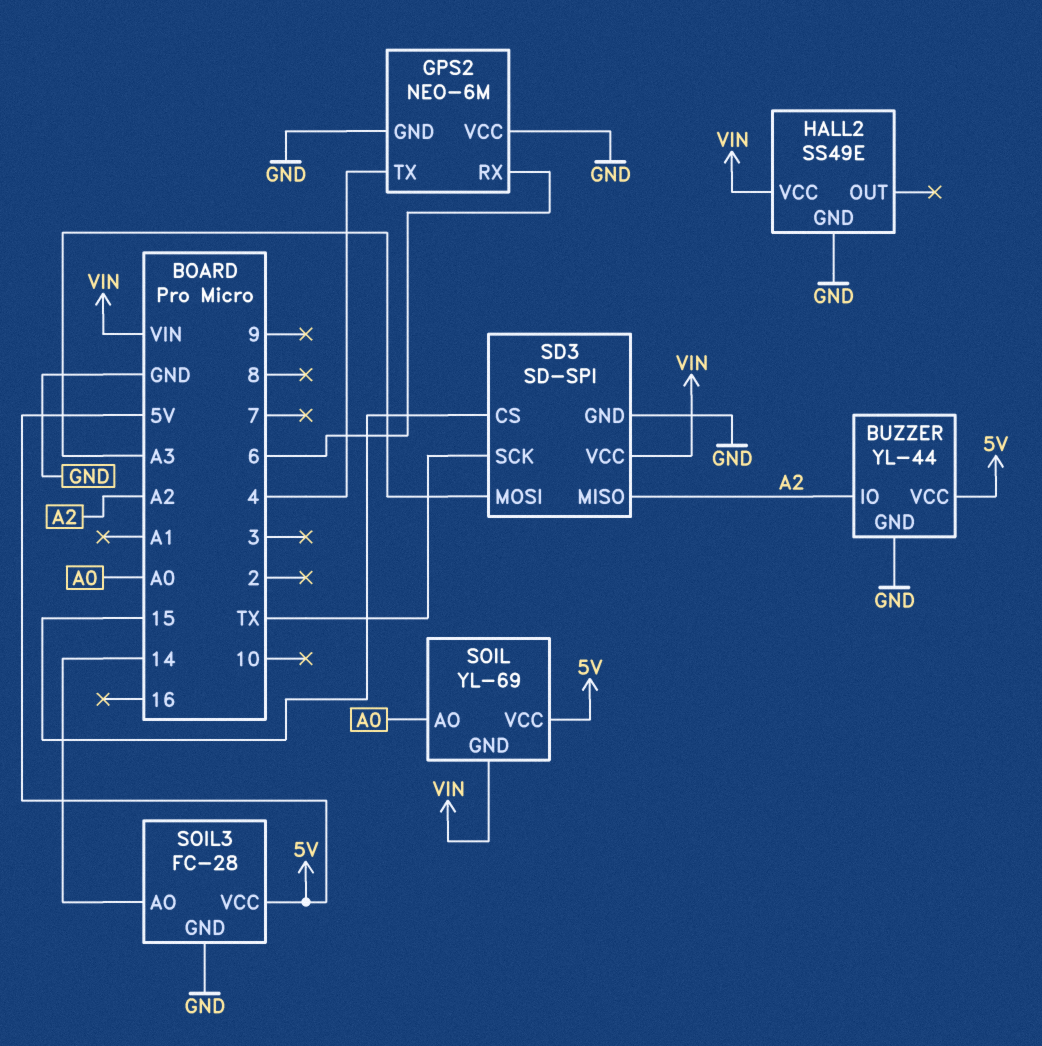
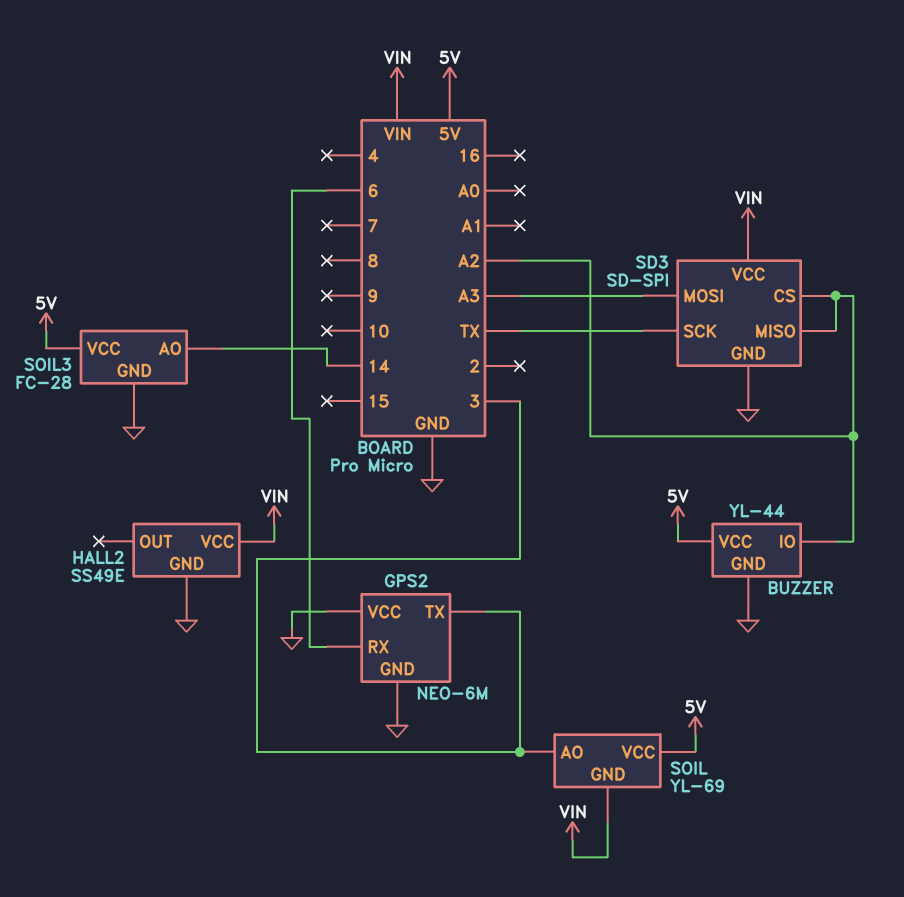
GPS2 pin TX: 4 -> 3
SD3 pin CS: 15 -> A2
SOIL pin AO: A0 -> 3

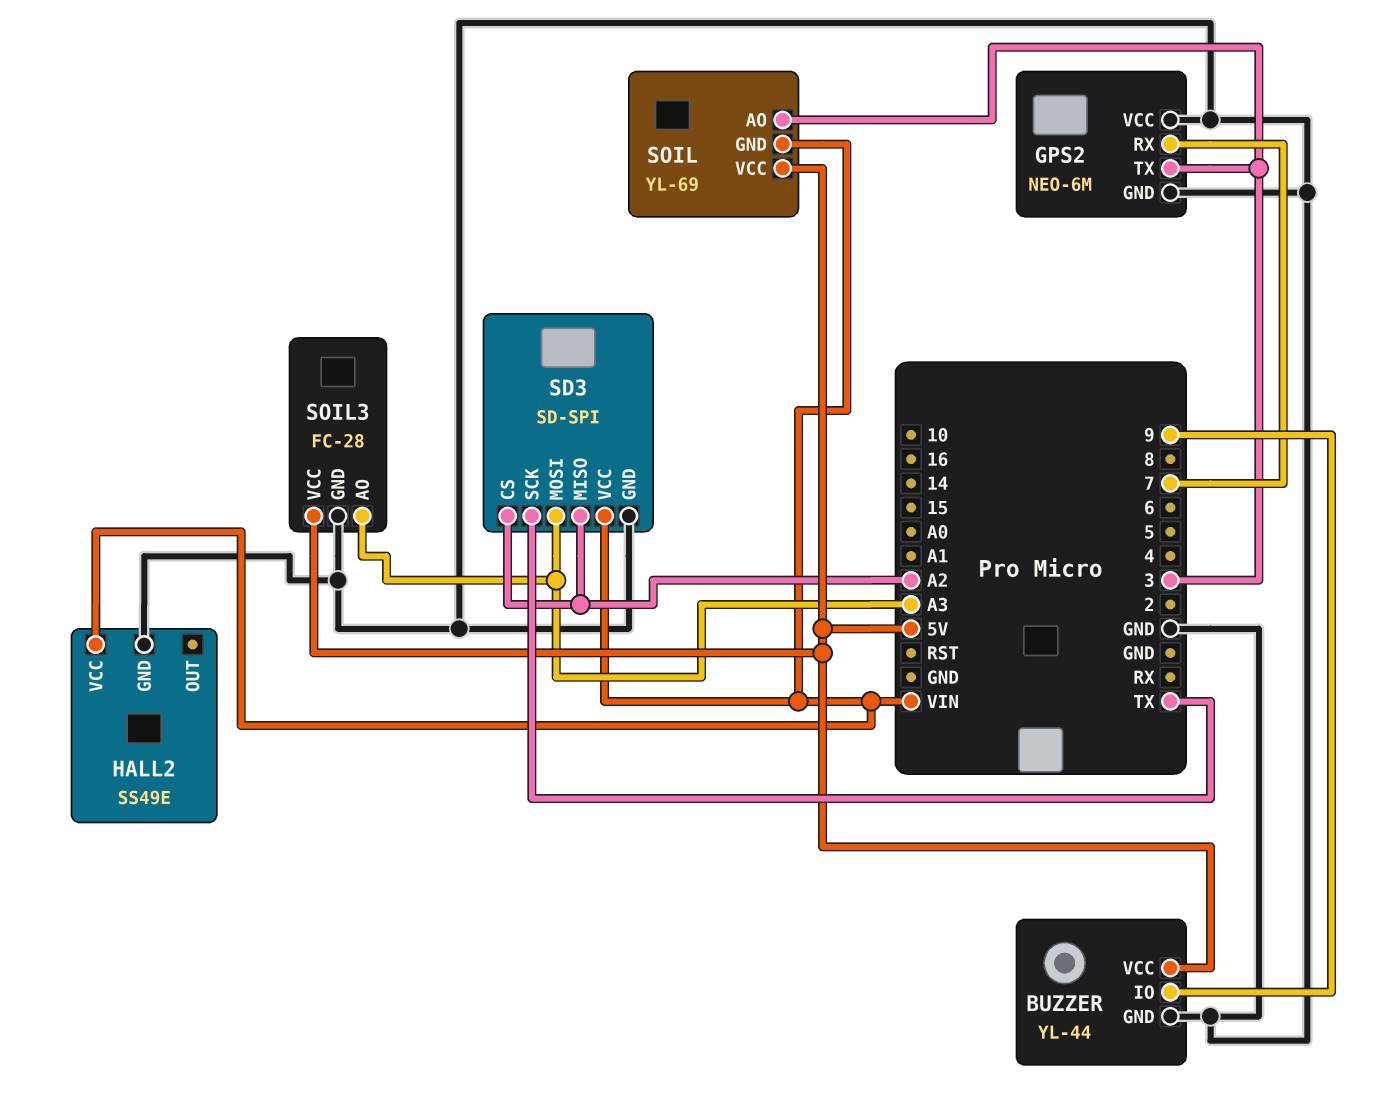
BUZZER pin IO: A2 -> 9
GPS2 pin RX: 6 -> 7
SOIL3 pin AO: 14 -> A3

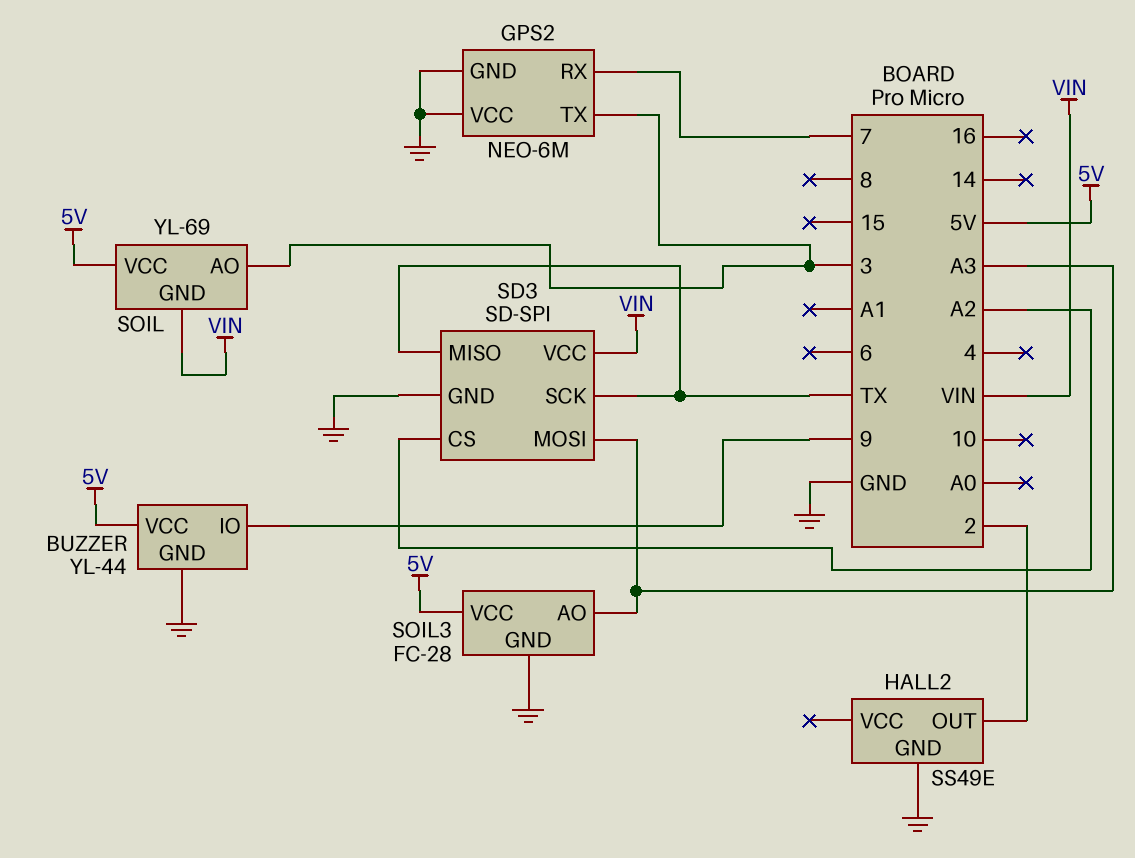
HALL2 pin OUT: none -> 2
HALL2 pin VCC: VIN -> none
SD3 pin MISO: A2 -> TX

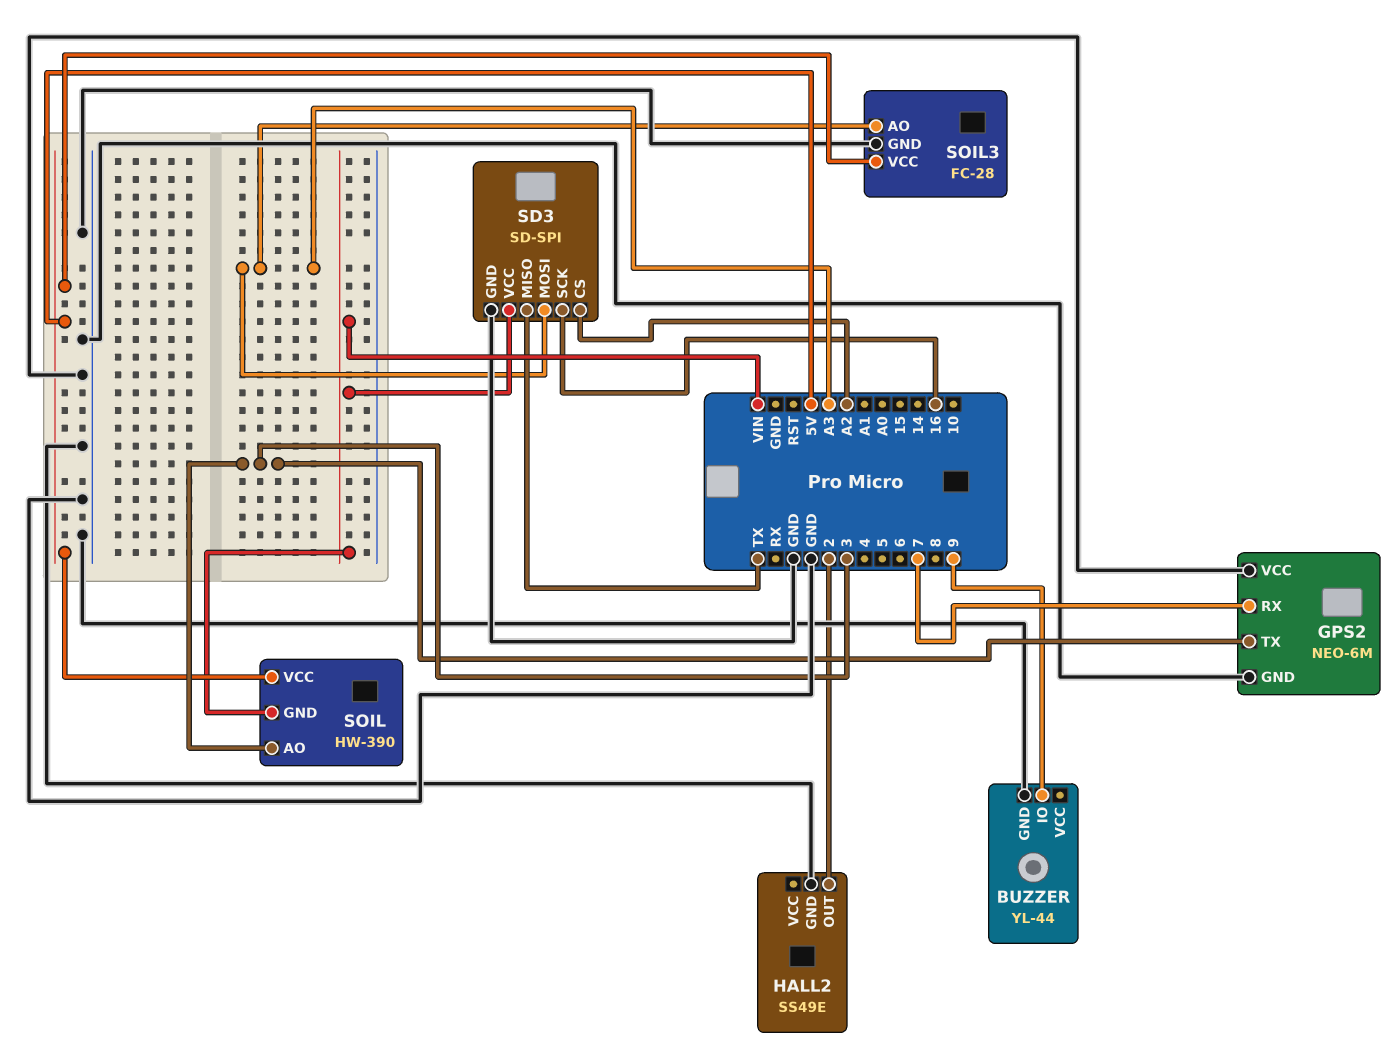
BUZZER pin VCC: 5V -> none
SD3 pin SCK: TX -> 16
SOIL: YL-69 -> HW-390

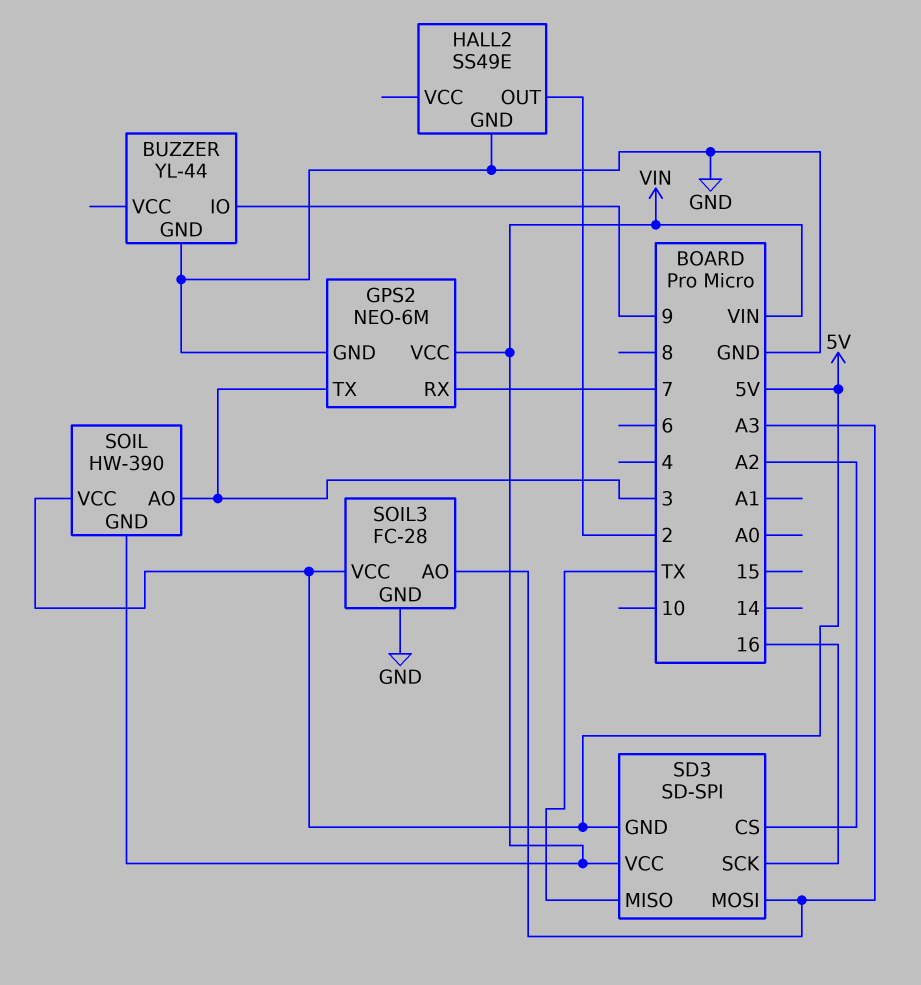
GPS2 pin VCC: GND -> VIN
SD3 pin GND: GND -> 5V

